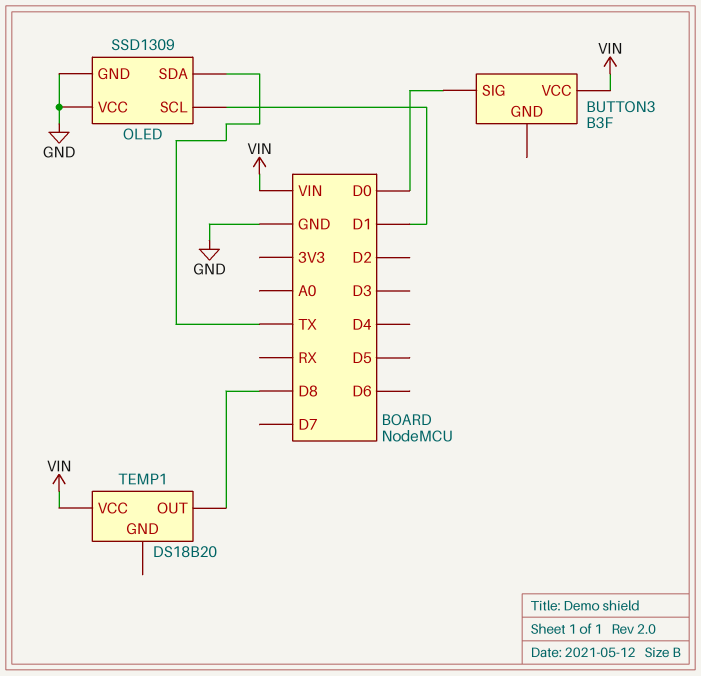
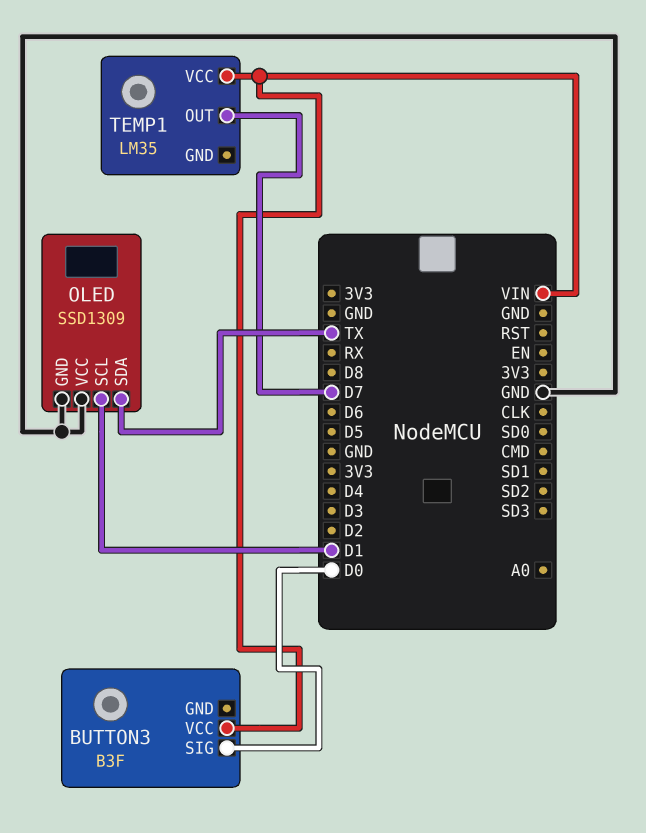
TEMP1: DS18B20 -> LM35
TEMP1 pin OUT: D8 -> D7

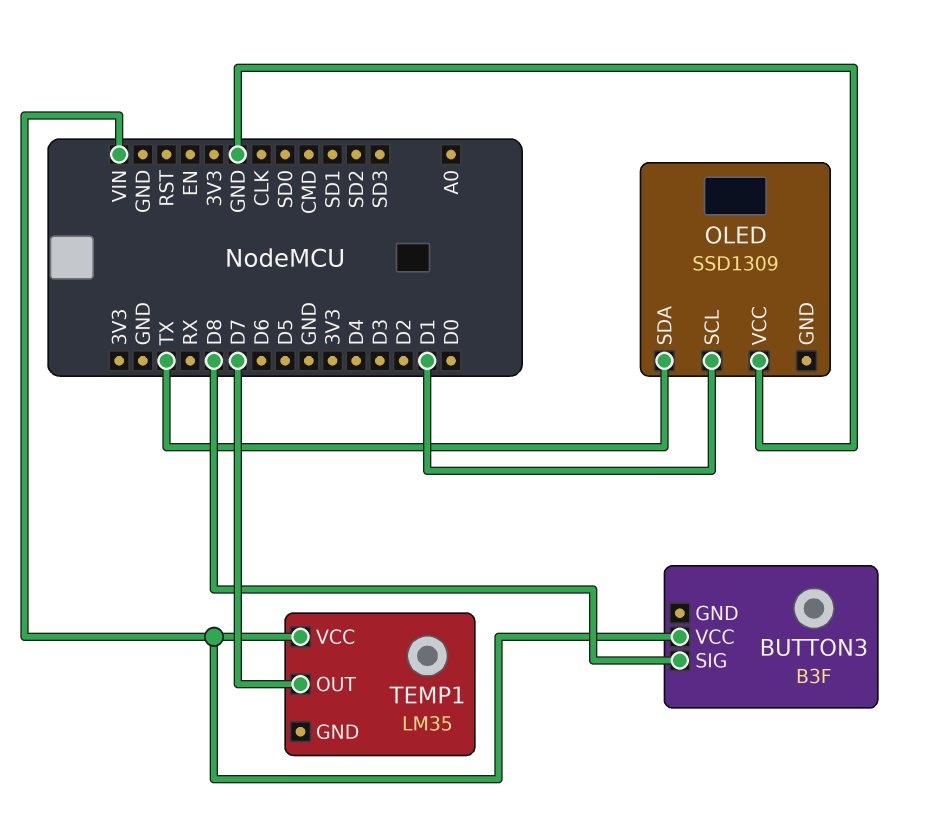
BUTTON3 pin SIG: D0 -> D8
OLED pin GND: GND -> none

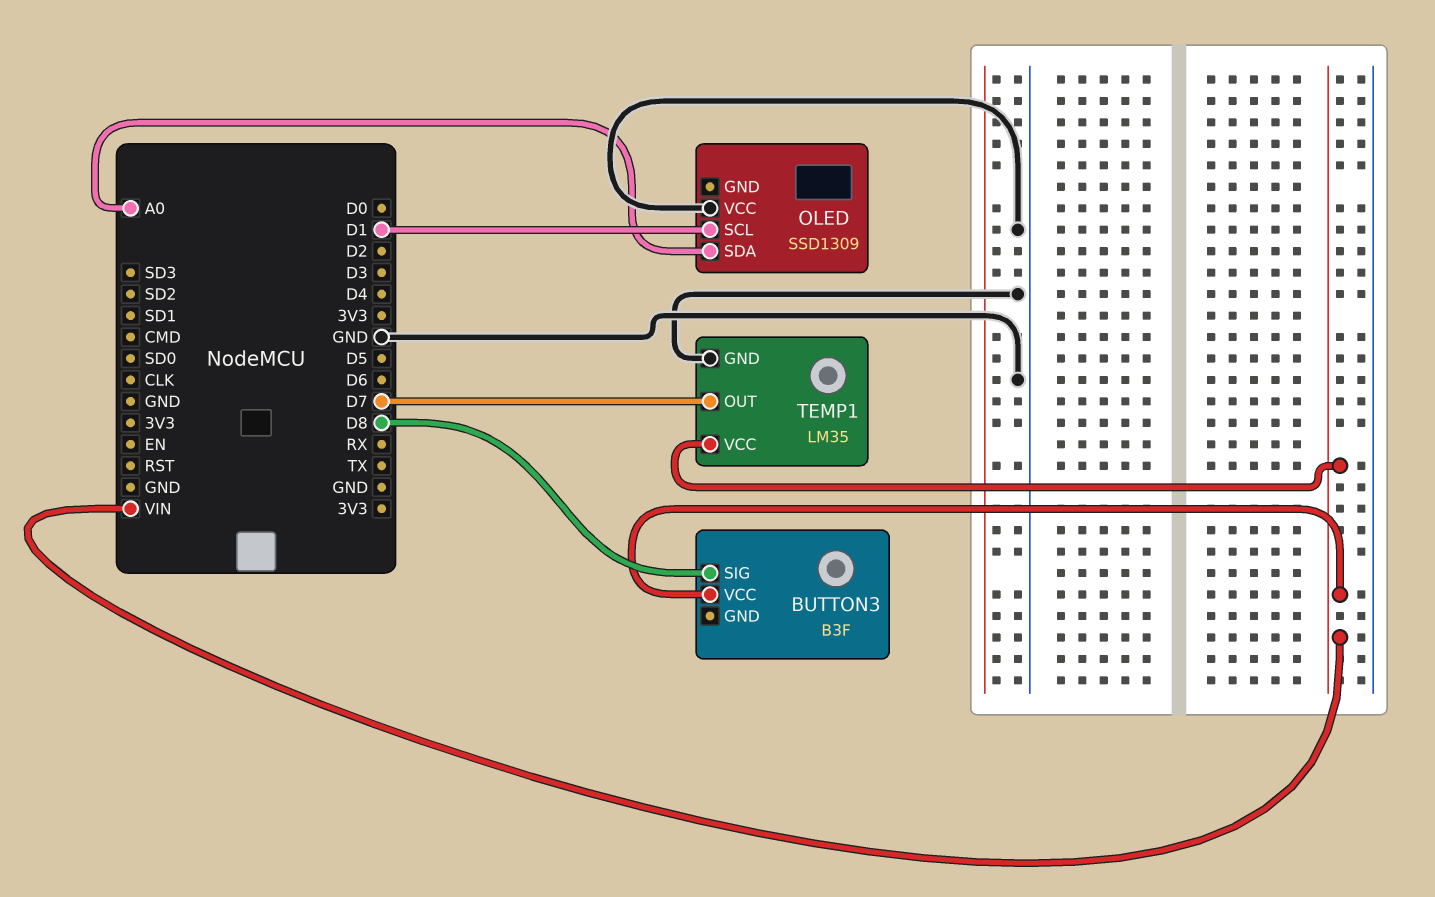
OLED pin SDA: TX -> A0
TEMP1 pin GND: none -> GND

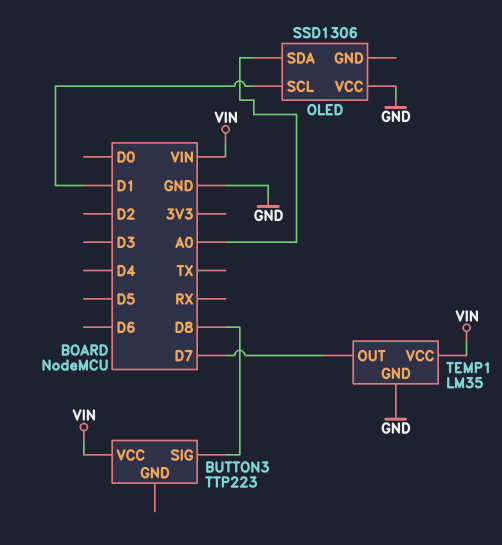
BUTTON3: B3F -> TTP223
OLED: SSD1309 -> SSD1306

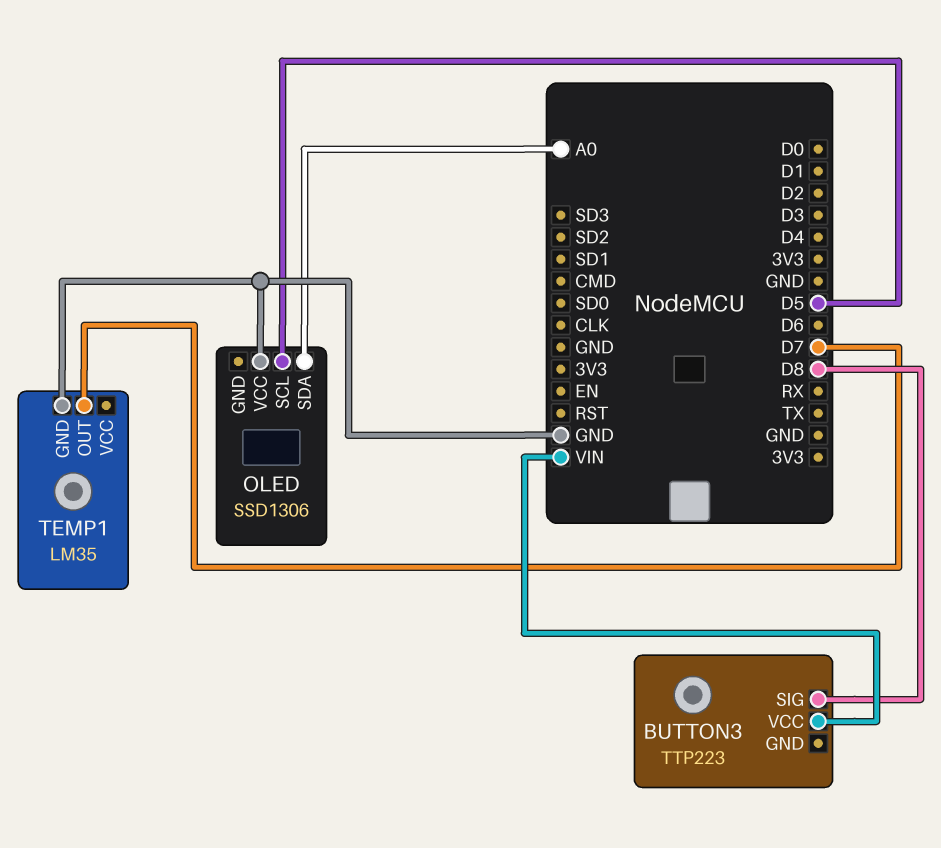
OLED pin SCL: D1 -> D5
TEMP1 pin VCC: VIN -> none

